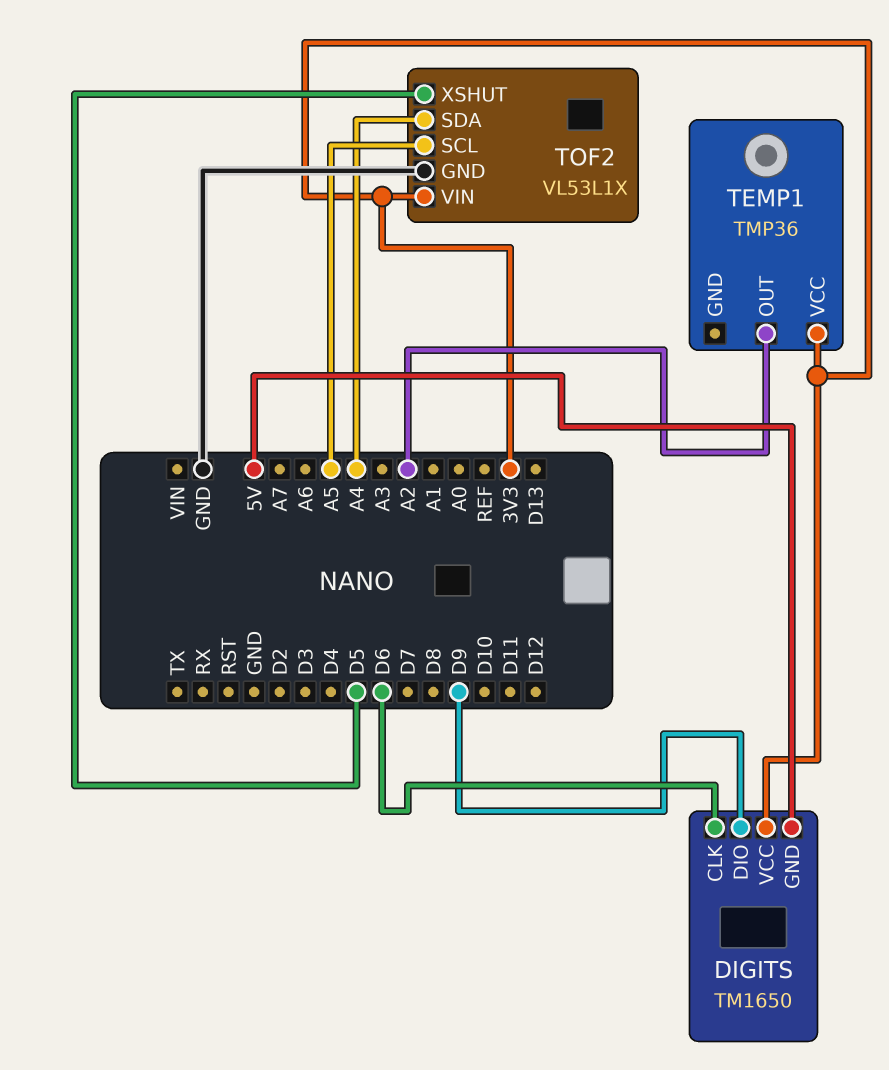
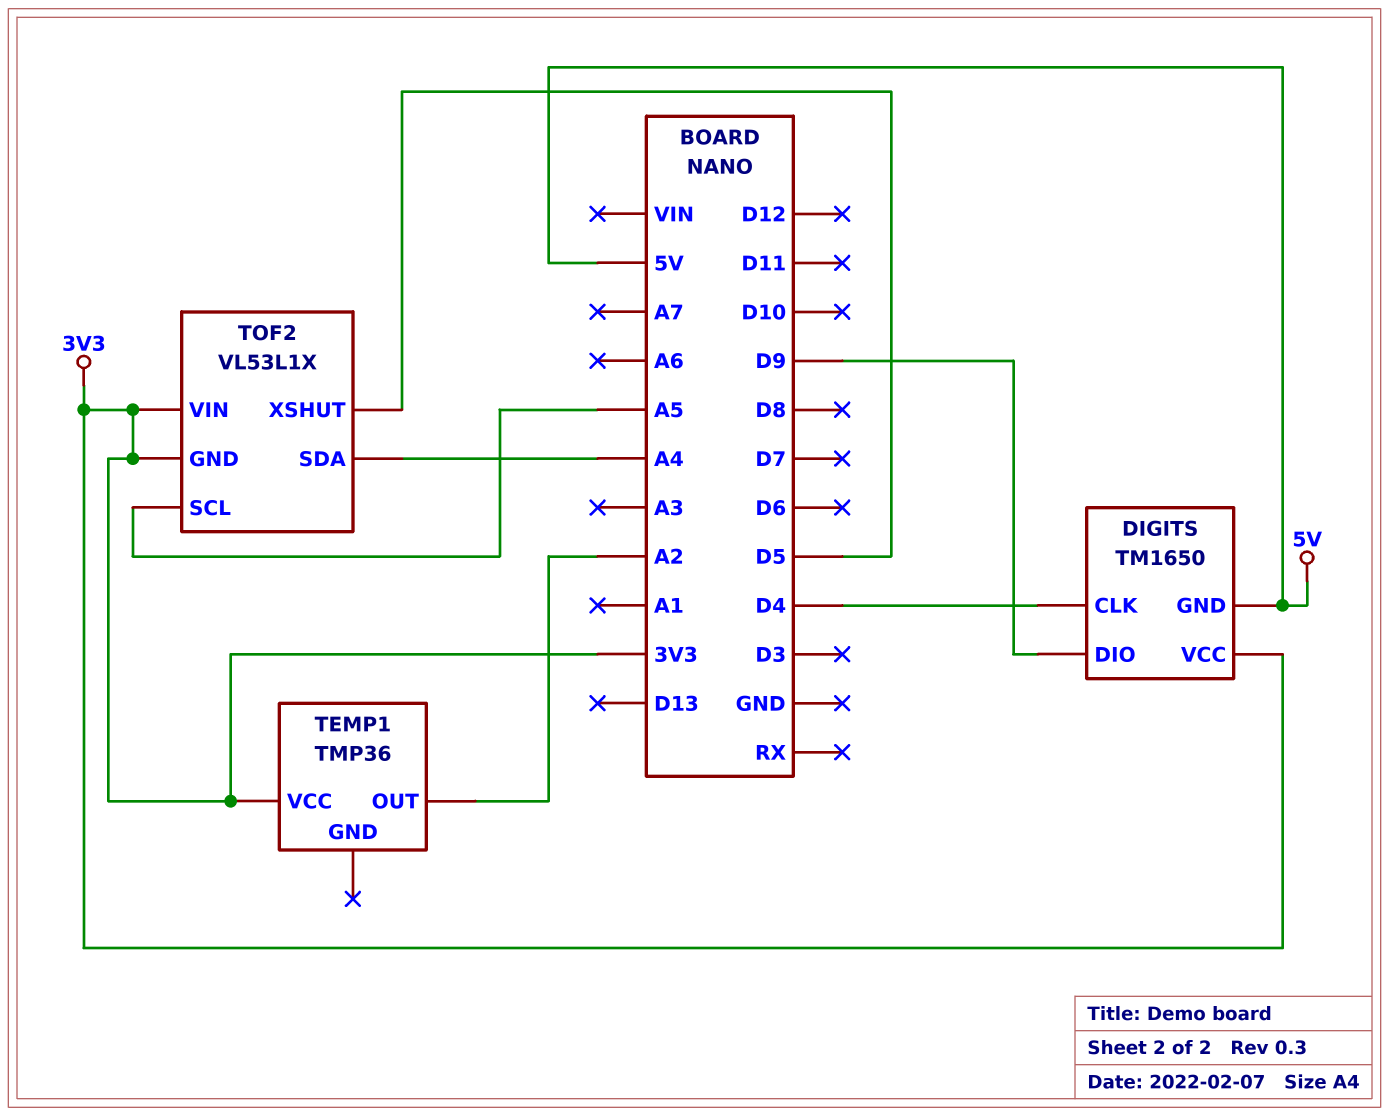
DIGITS pin CLK: D6 -> D4
TOF2 pin GND: GND -> 3V3

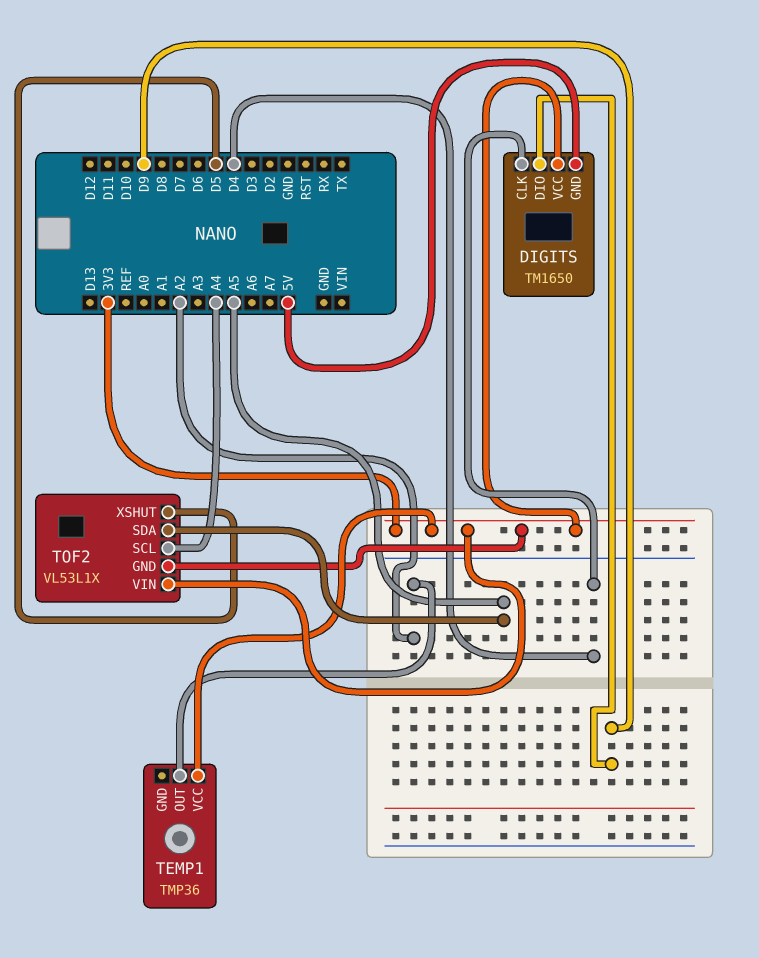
TOF2 pin SCL: A5 -> A4
TOF2 pin SDA: A4 -> A5

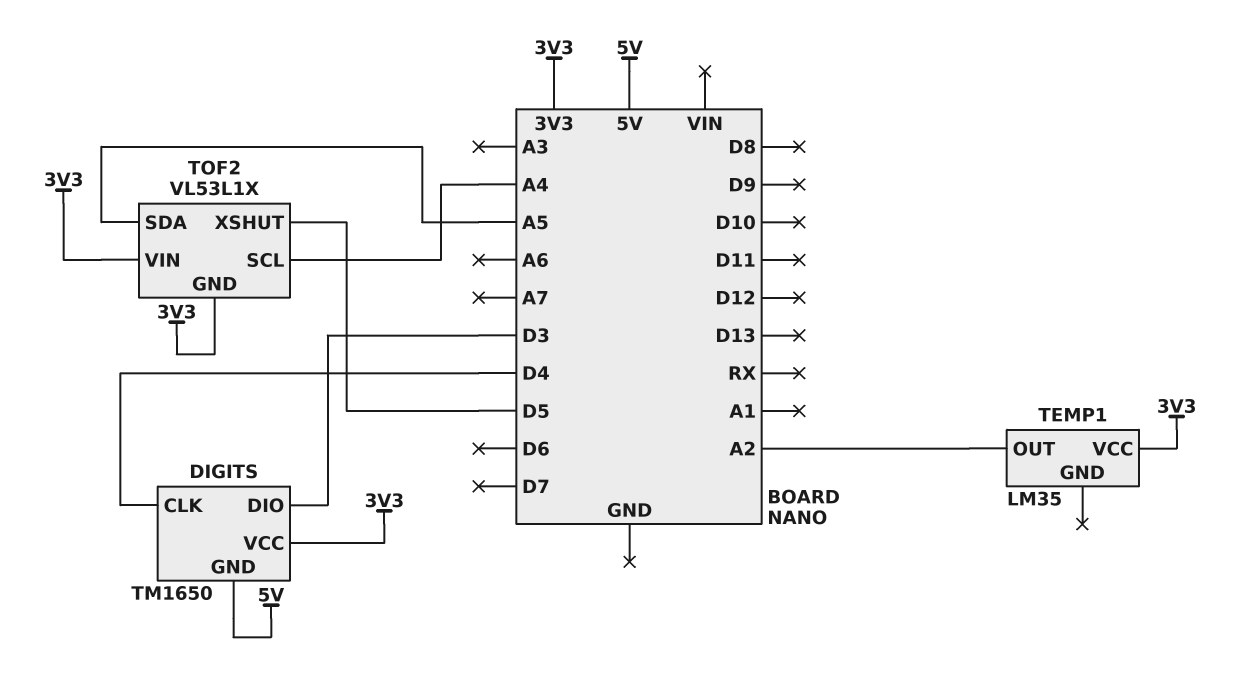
DIGITS pin DIO: D9 -> D3
TEMP1: TMP36 -> LM35

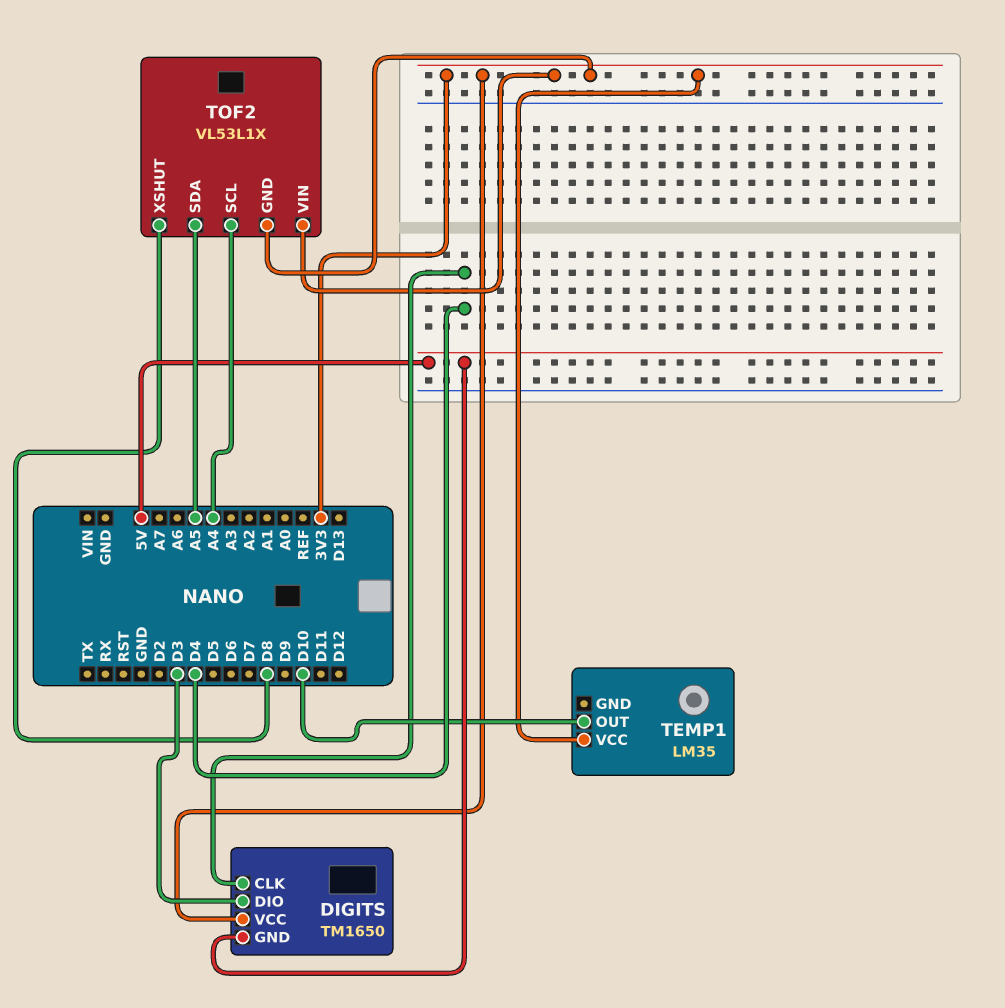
TEMP1 pin OUT: A2 -> D10
TOF2 pin XSHUT: D5 -> D8

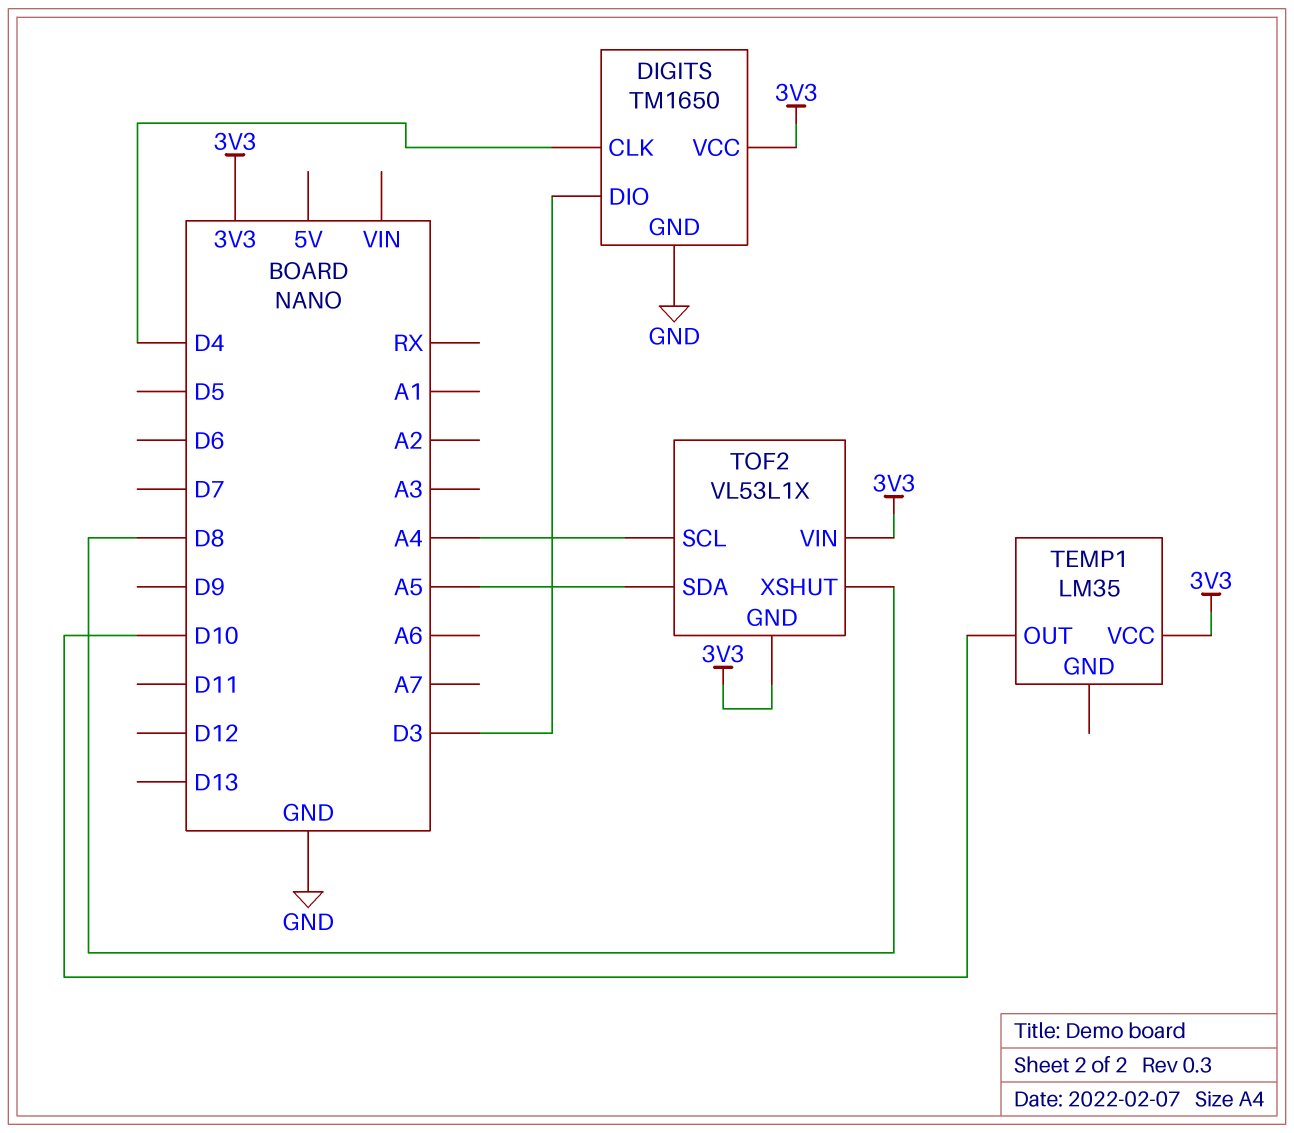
DIGITS pin GND: 5V -> GND

